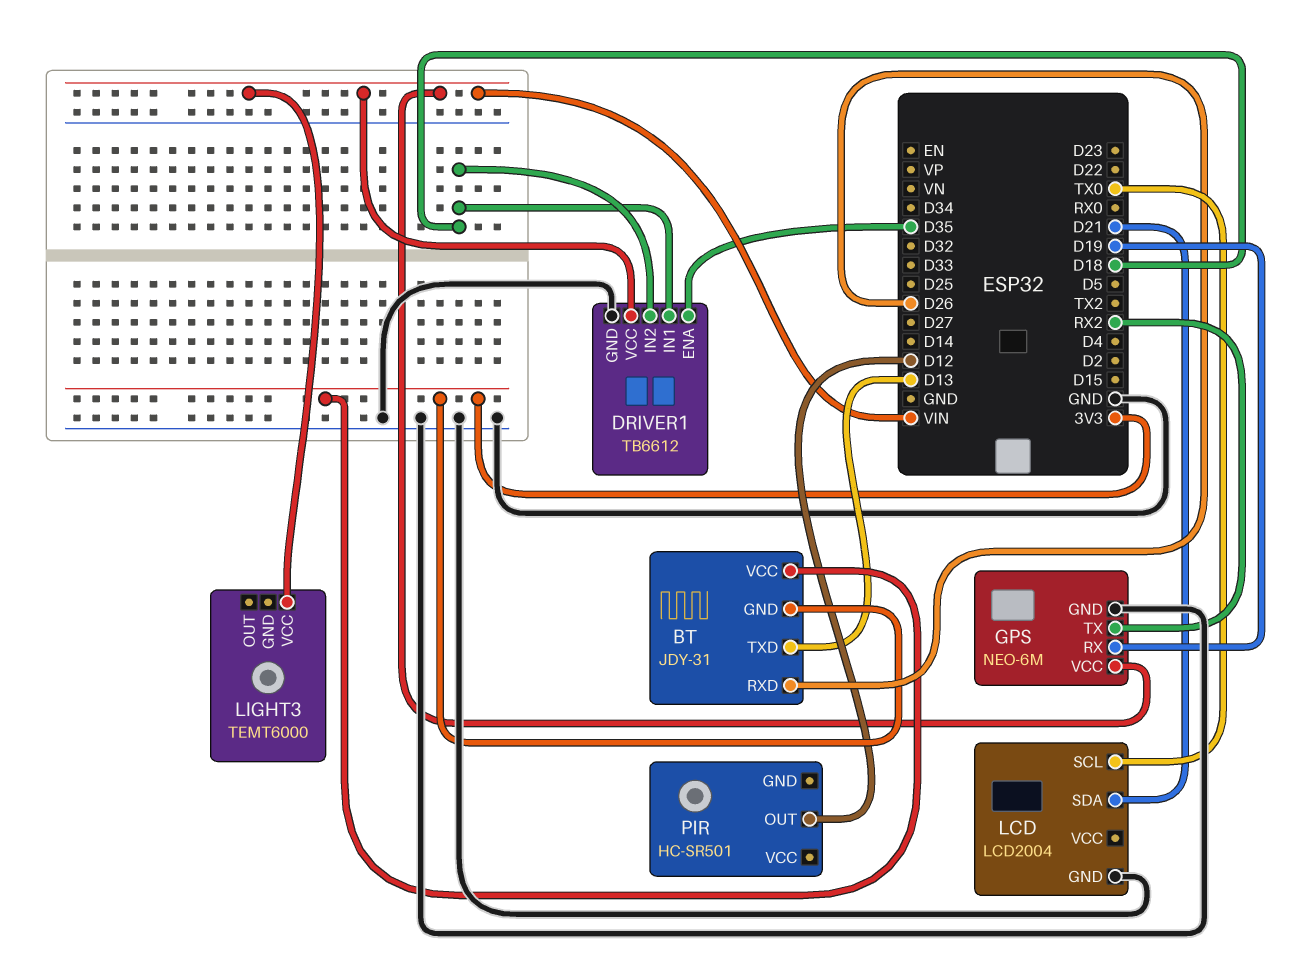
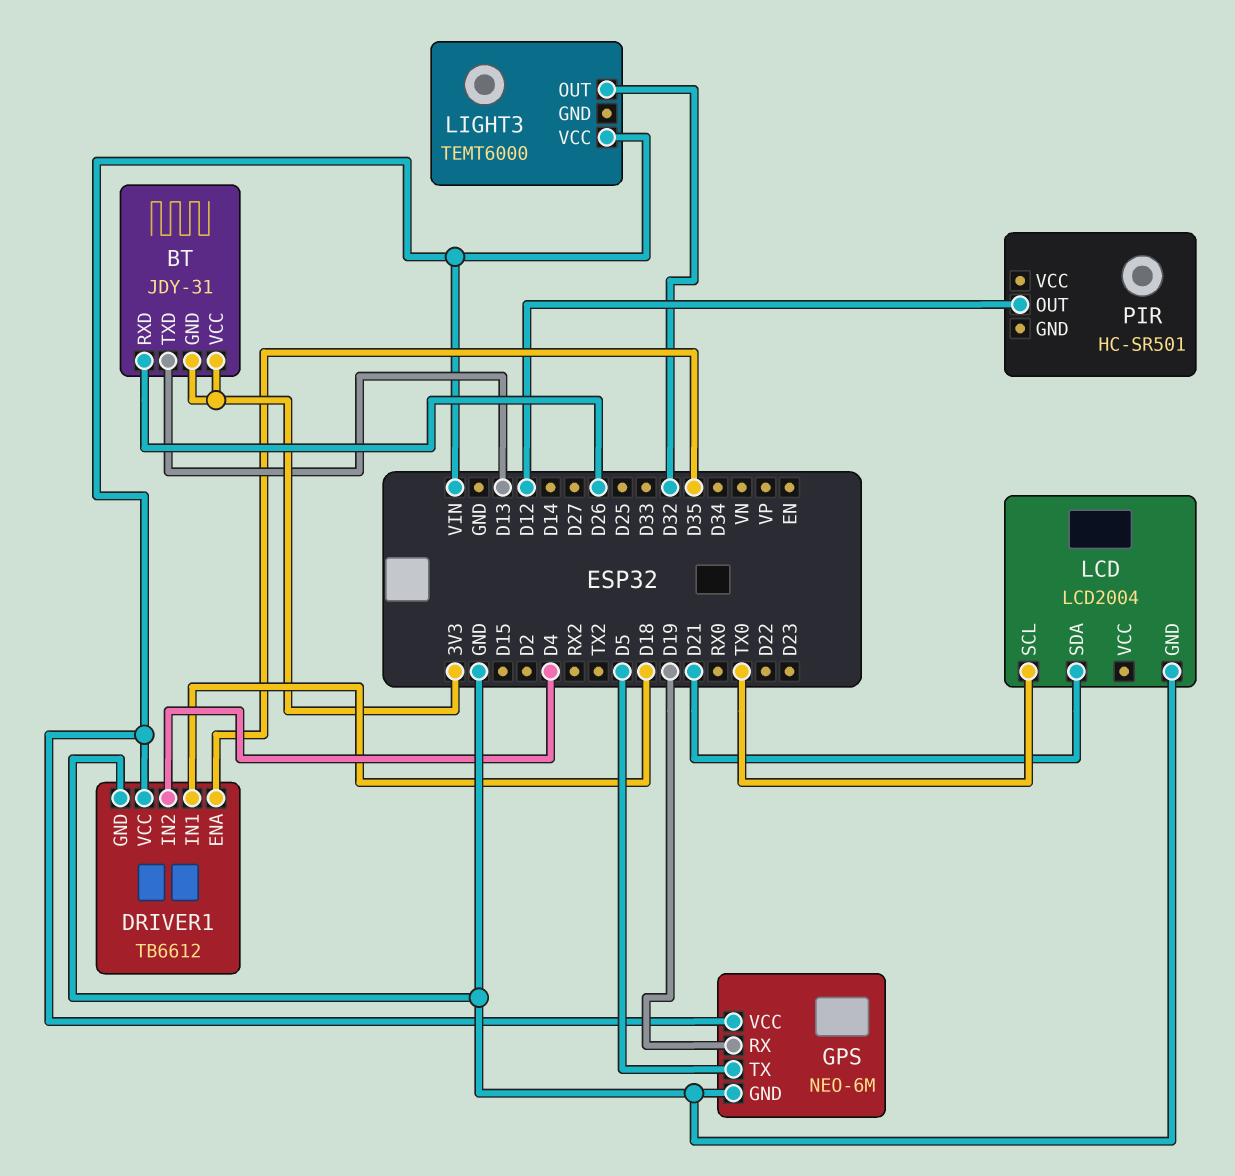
DRIVER1 pin IN2: D18 -> D4
GPS pin TX: RX2 -> D5
LIGHT3 pin OUT: none -> D32

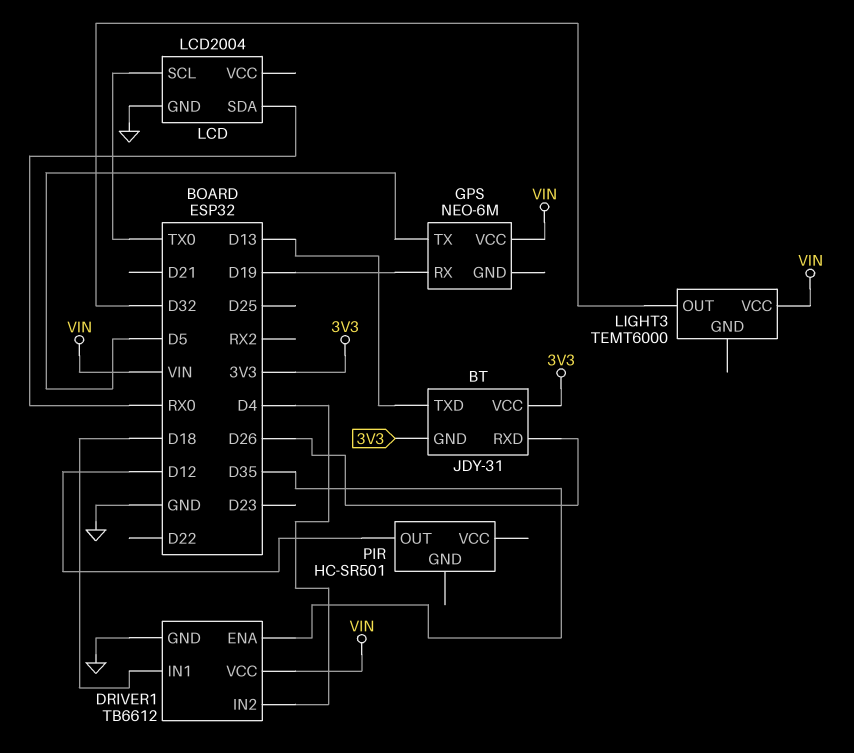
GPS pin GND: GND -> none
LCD pin SDA: D21 -> RX0

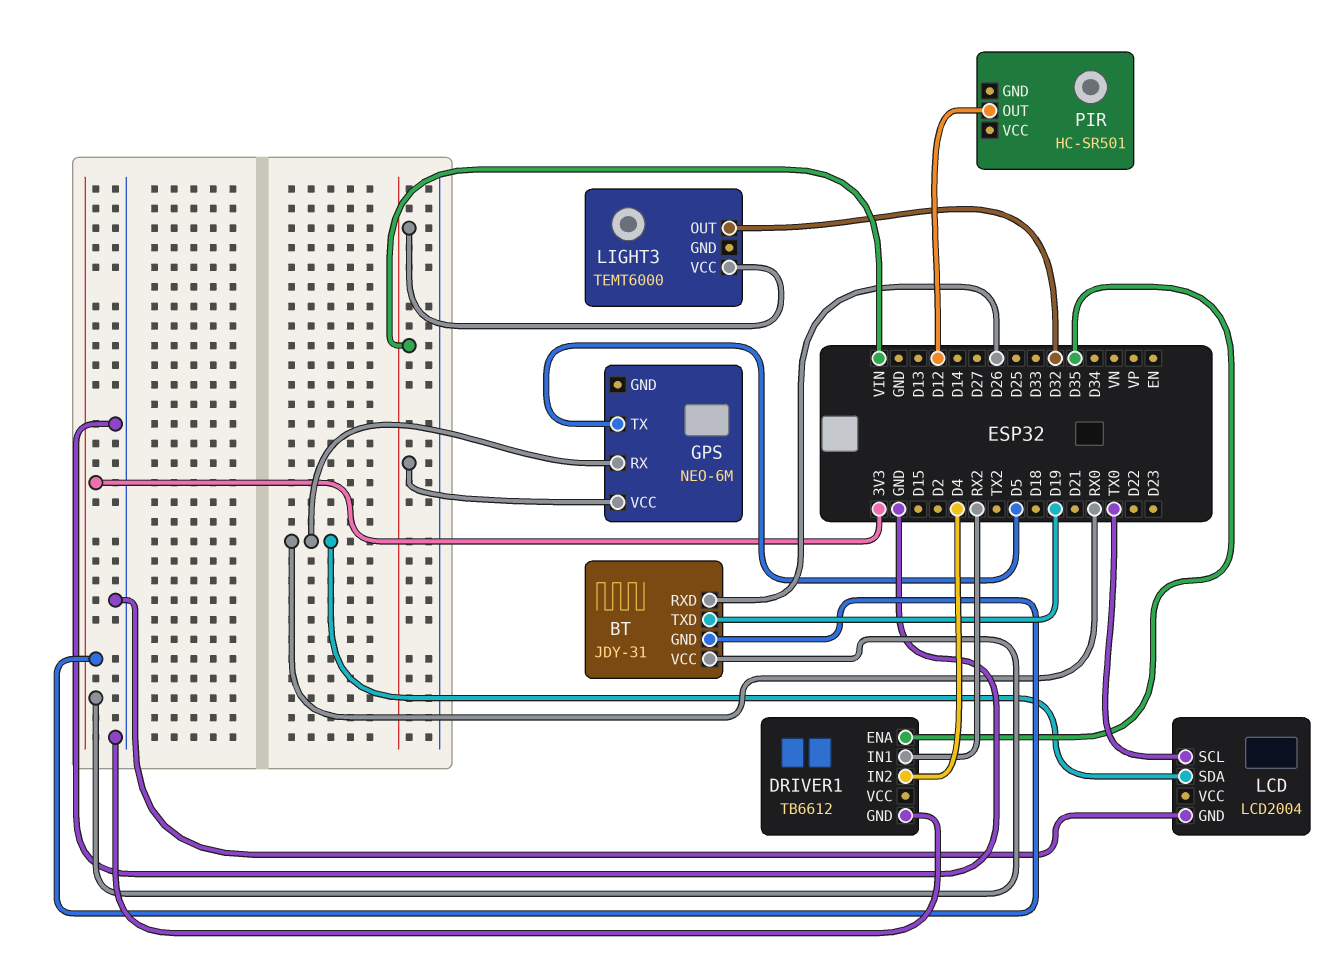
BT pin TXD: D13 -> D19
DRIVER1 pin IN1: D18 -> RX2
DRIVER1 pin VCC: VIN -> none
GPS pin RX: D19 -> RX0

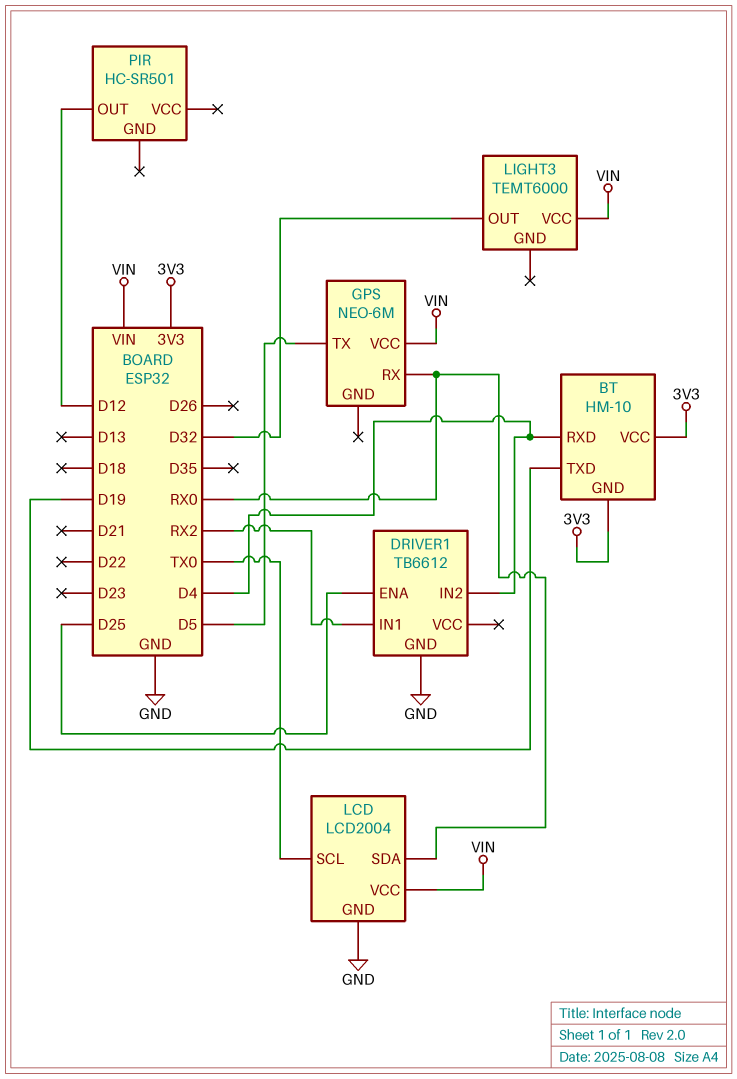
BT: JDY-31 -> HM-10
BT pin RXD: D26 -> D4
DRIVER1 pin ENA: D35 -> D25
LCD pin VCC: none -> VIN

